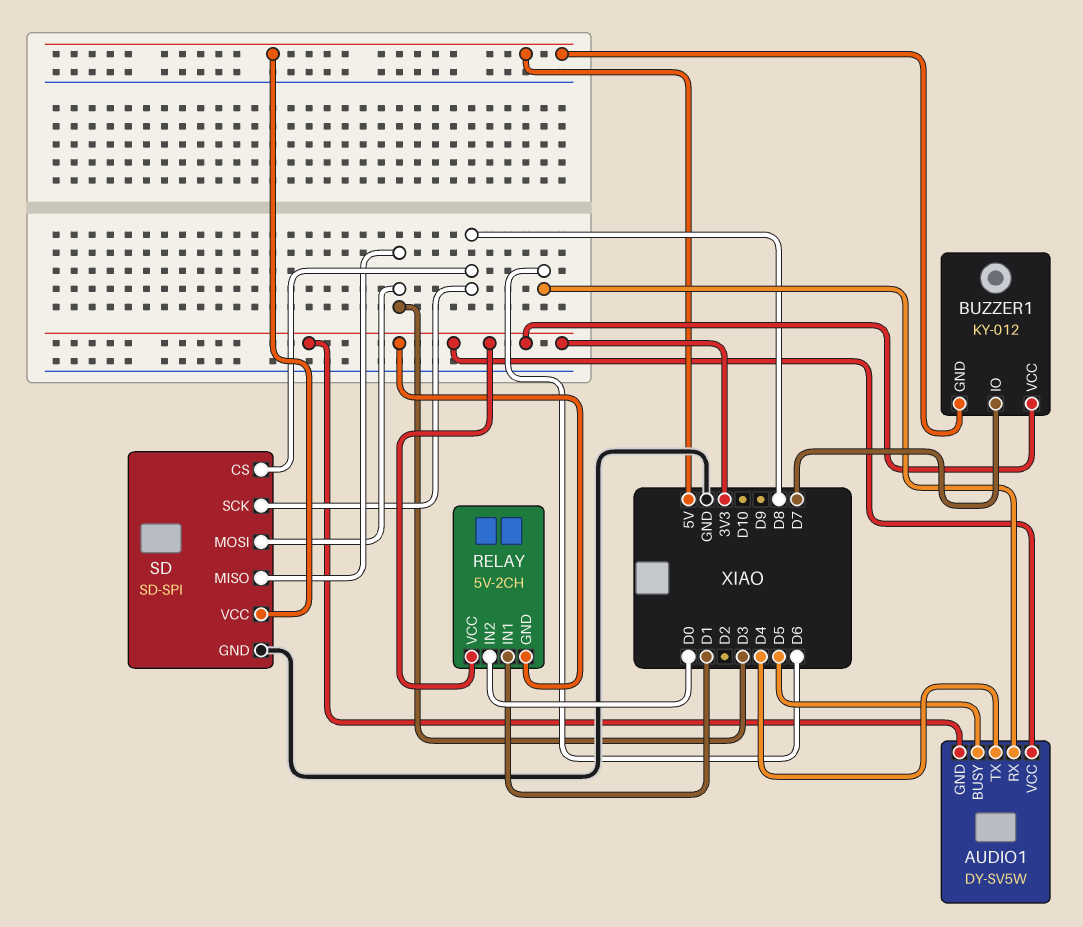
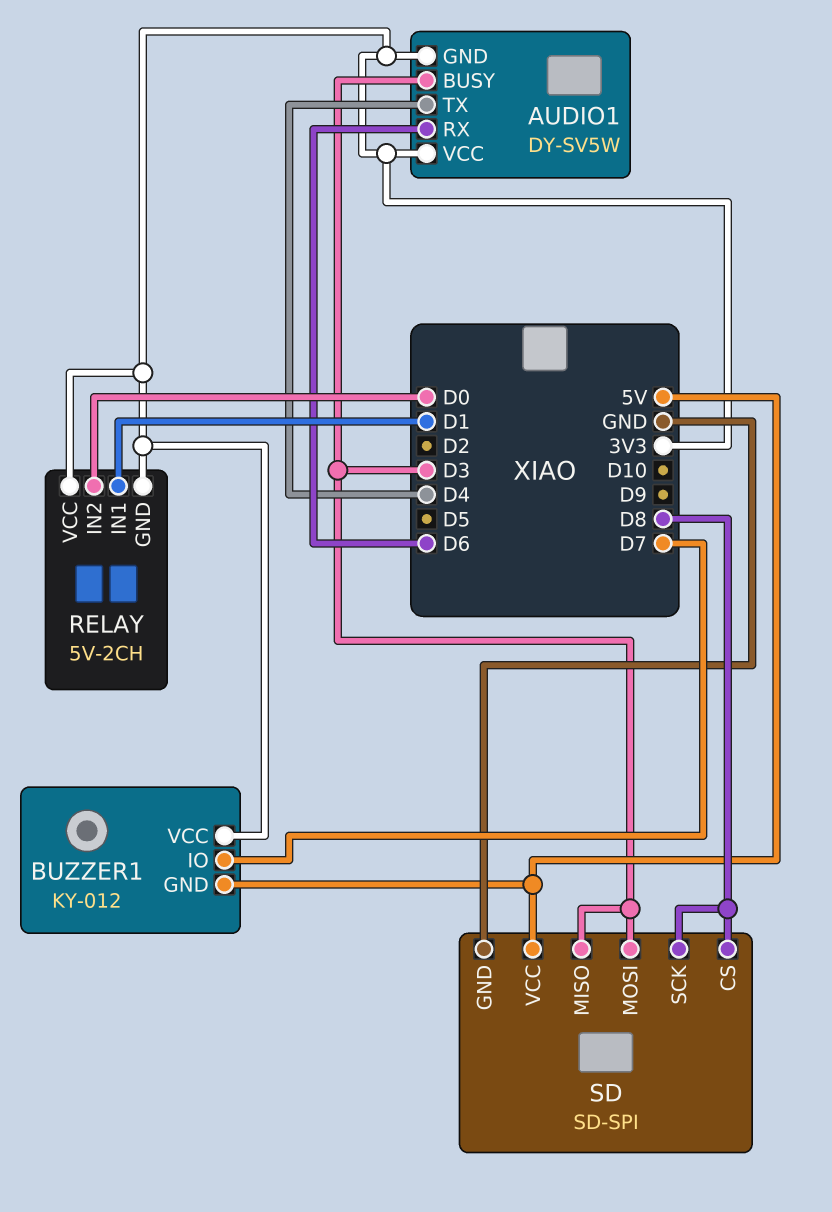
AUDIO1 pin BUSY: D5 -> D3

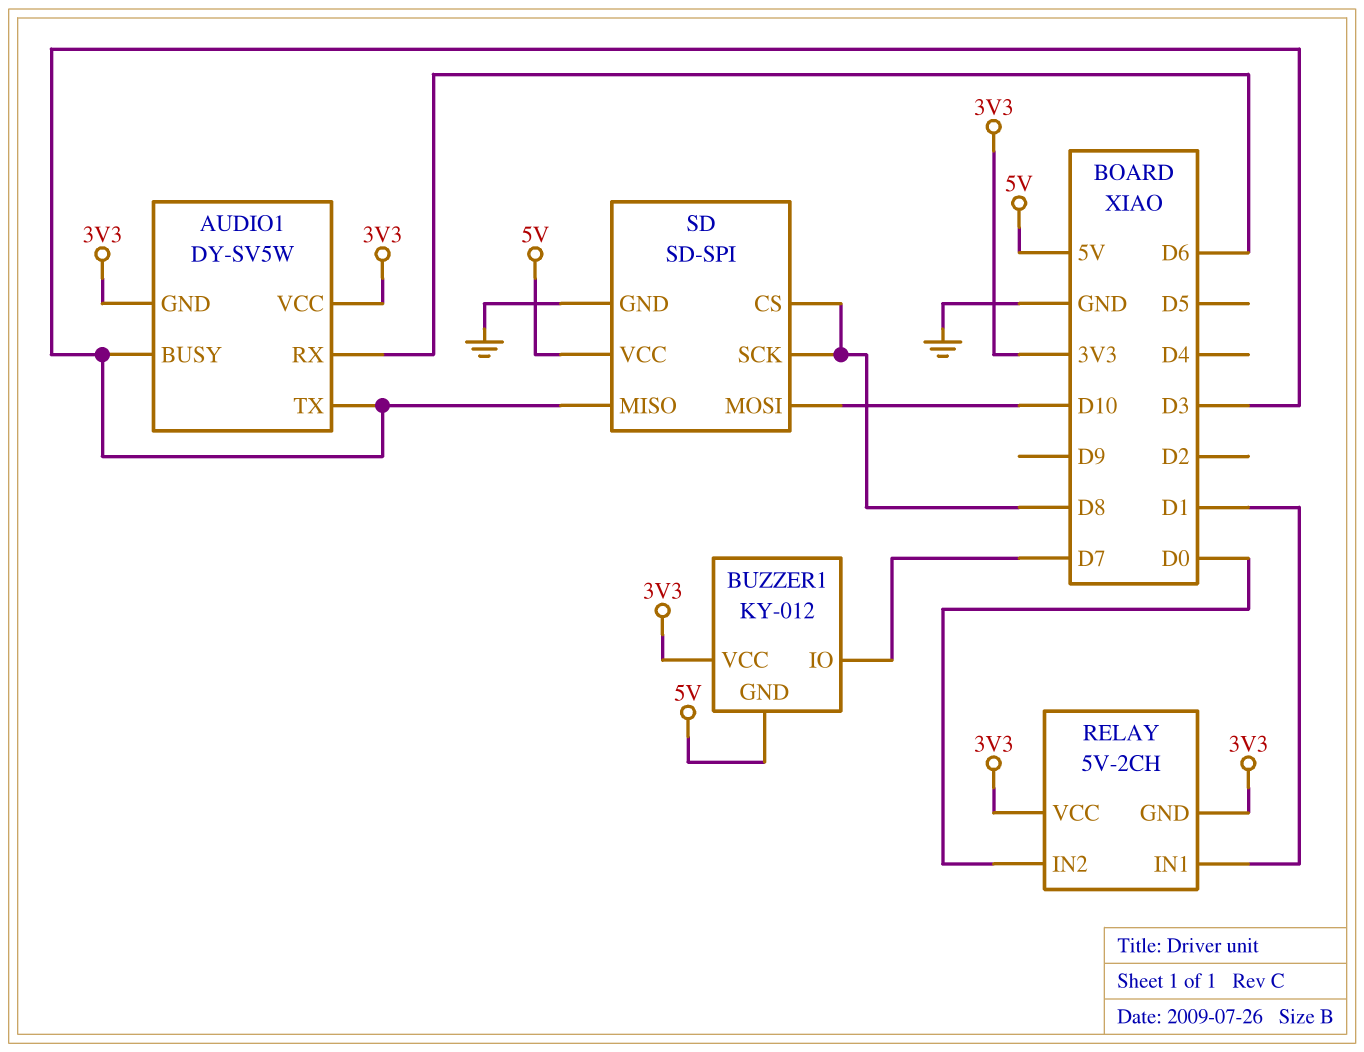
AUDIO1 pin TX: D4 -> D3
SD pin MOSI: D3 -> D10

